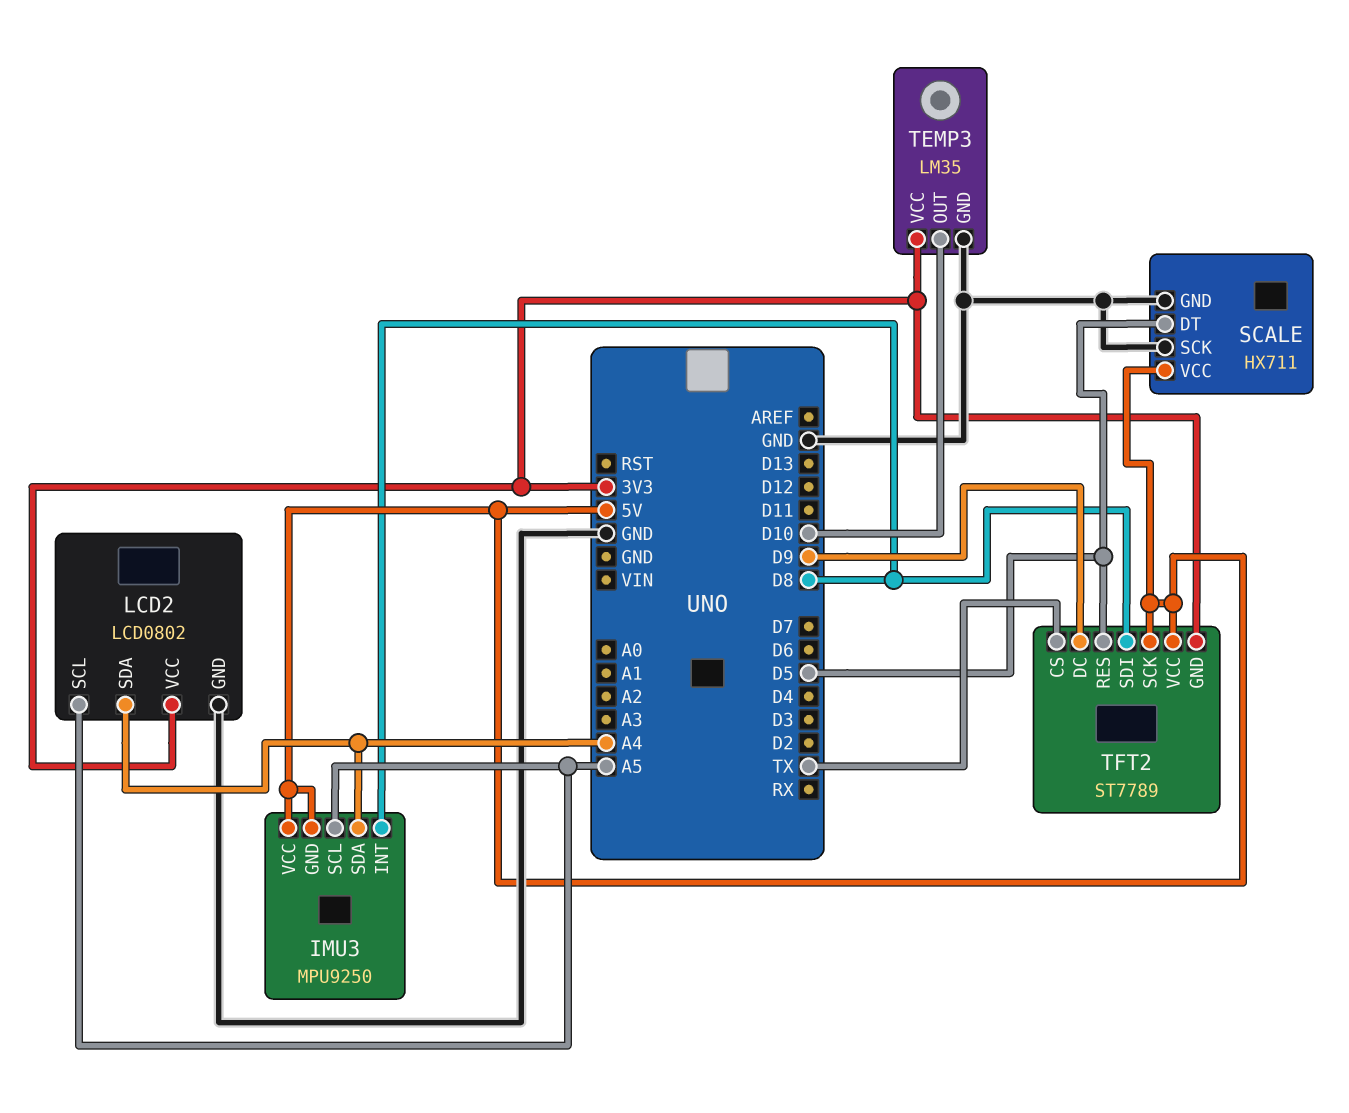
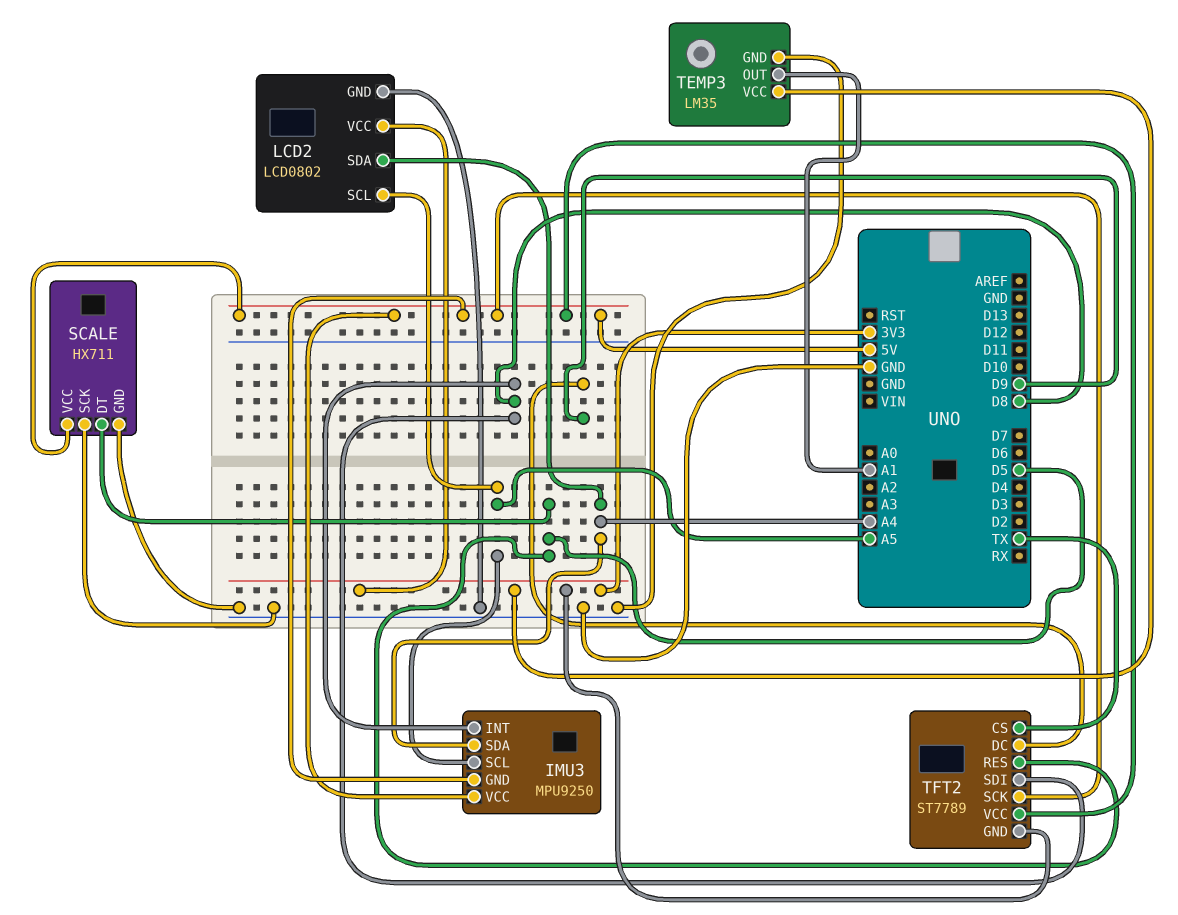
TEMP3 pin OUT: D10 -> A1

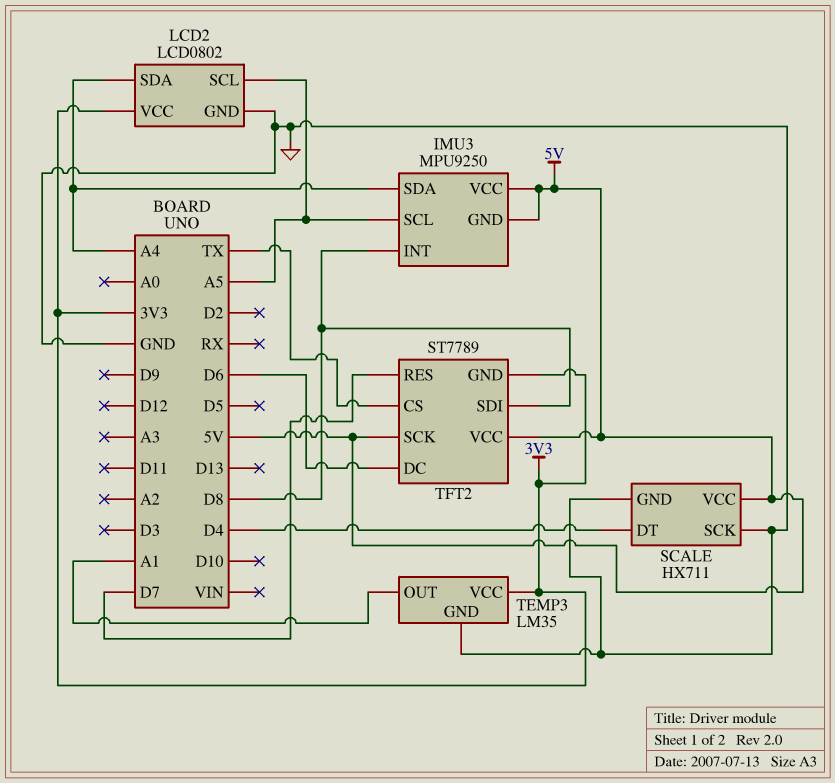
SCALE pin DT: D5 -> D4
TFT2 pin DC: D9 -> D6
TFT2 pin RES: D5 -> D7

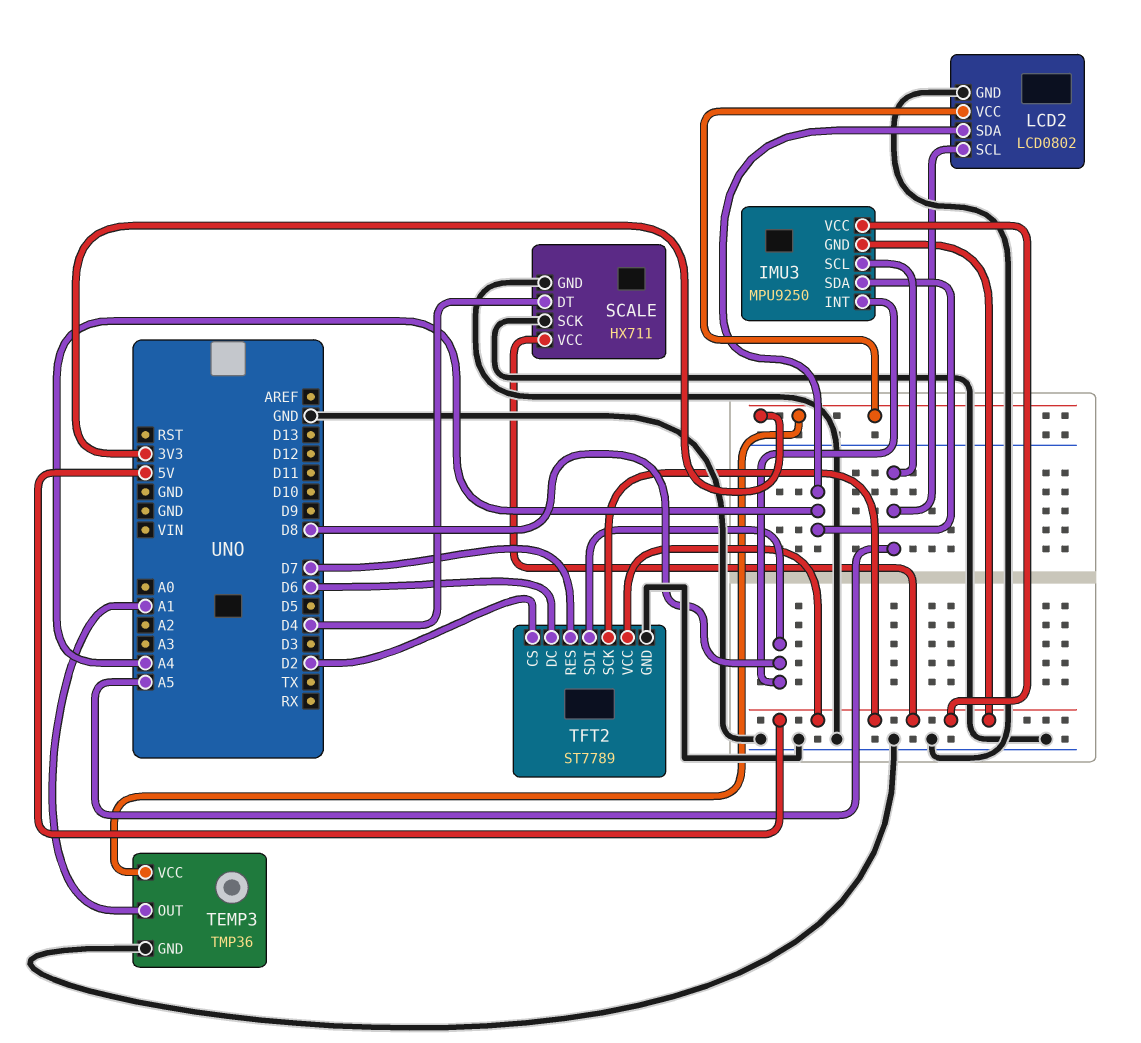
TEMP3: LM35 -> TMP36
TFT2 pin CS: TX -> D2
TFT2 pin GND: 3V3 -> GND

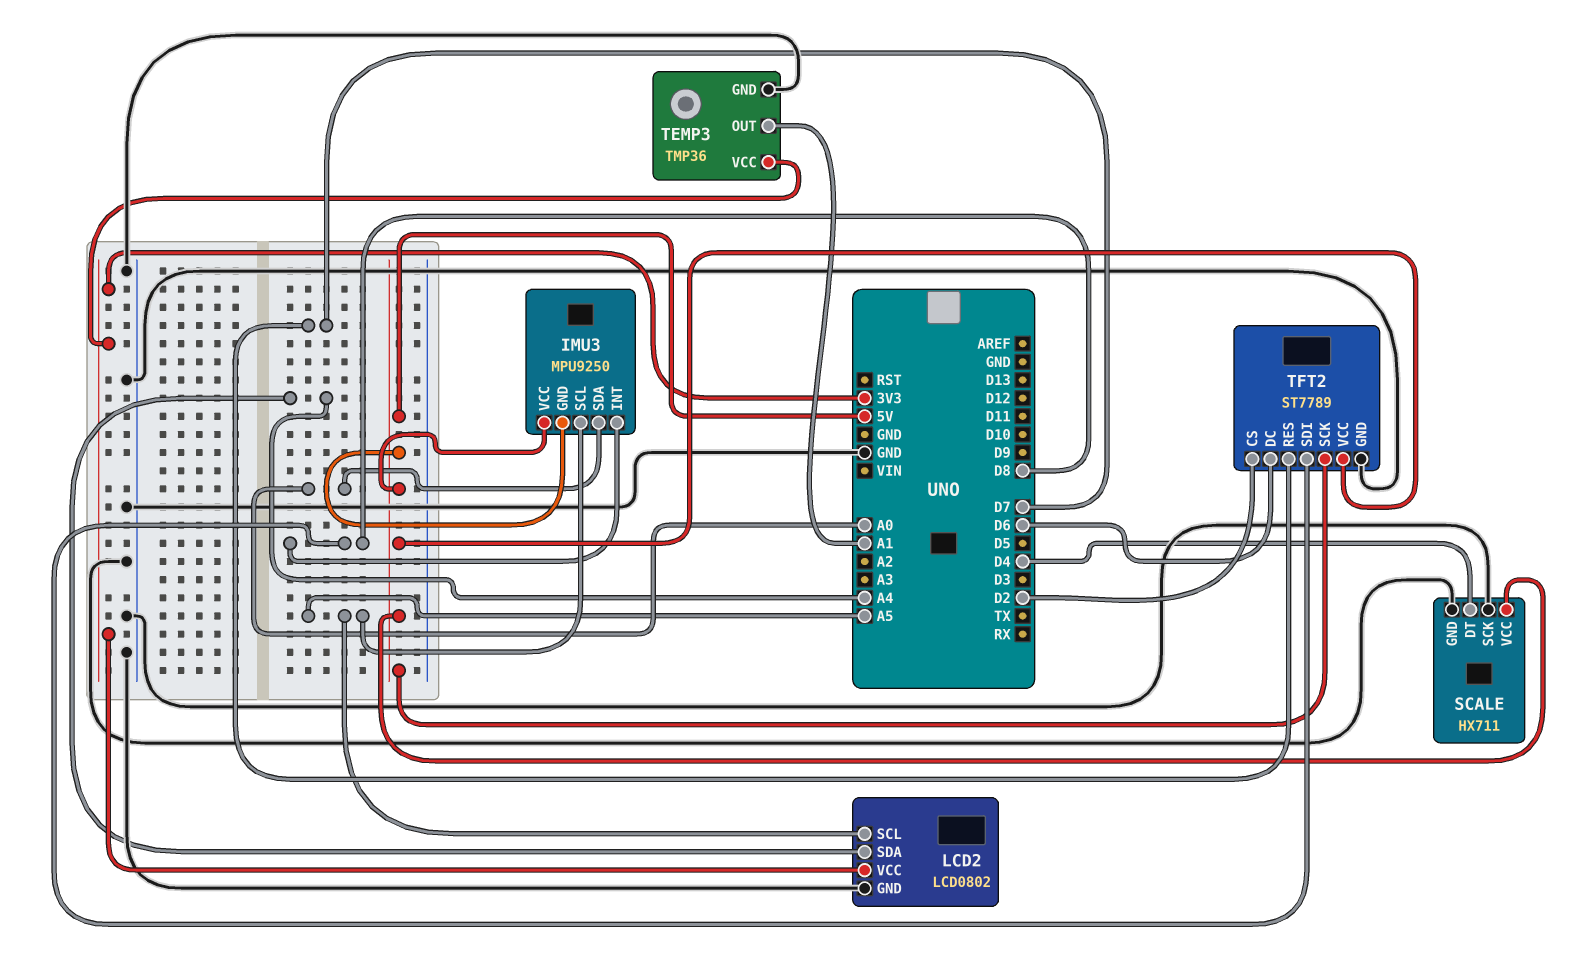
IMU3 pin SDA: A4 -> A0

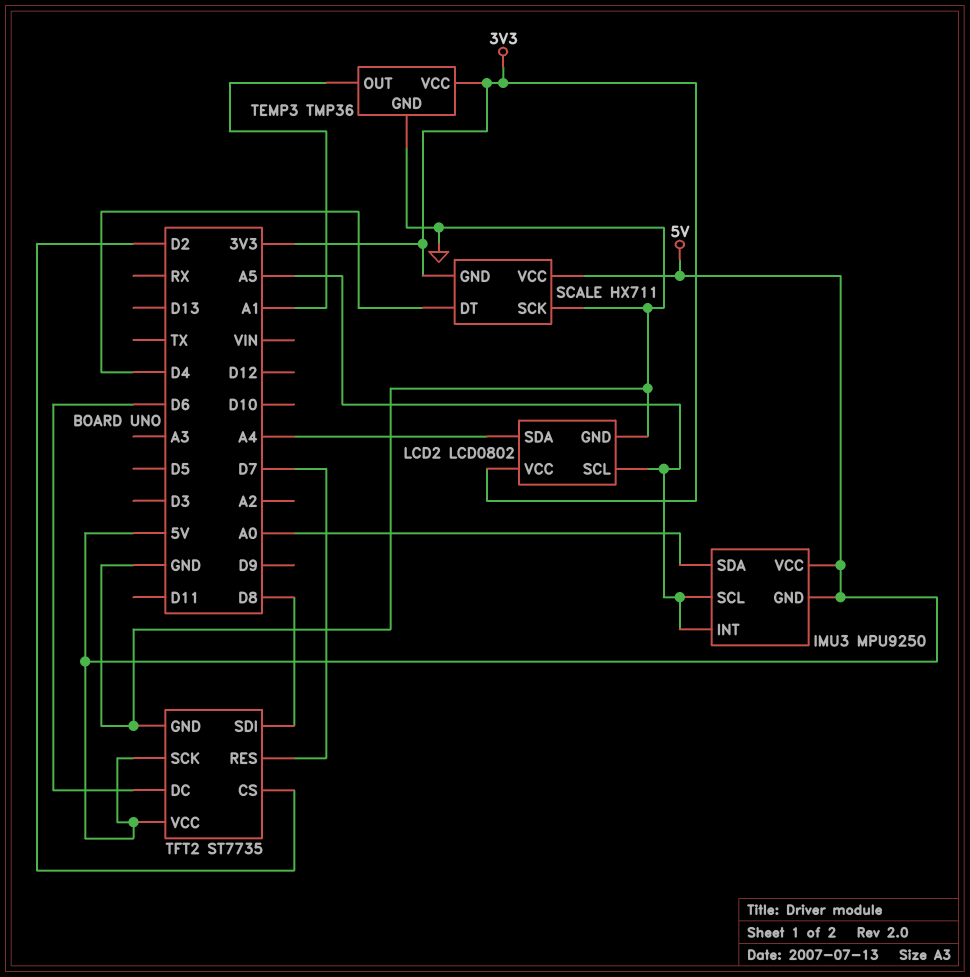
IMU3 pin INT: D8 -> A5
SCALE pin GND: GND -> 3V3
TFT2: ST7789 -> ST7735

